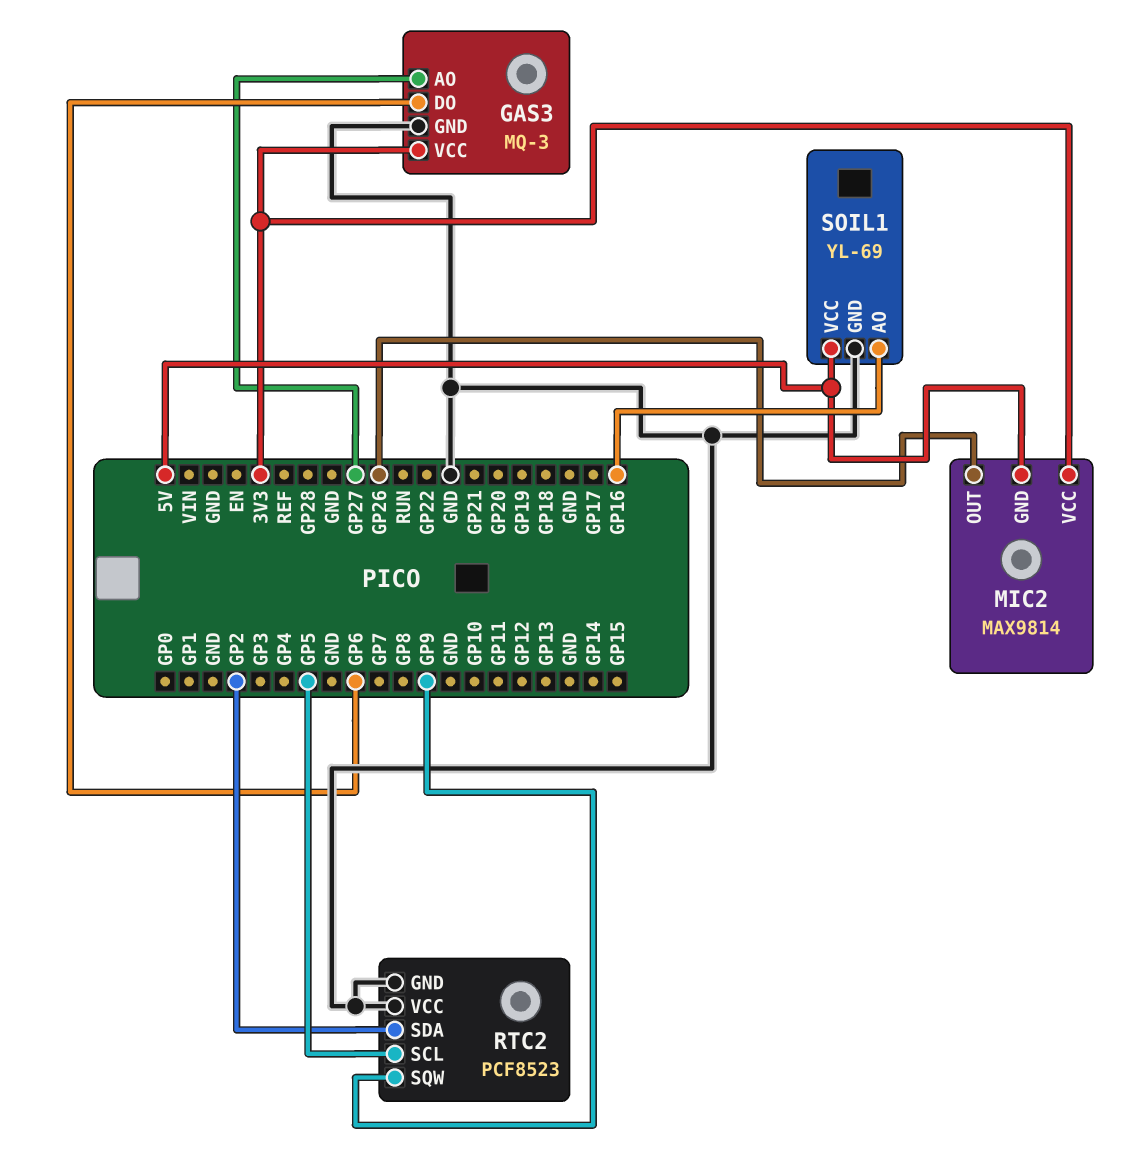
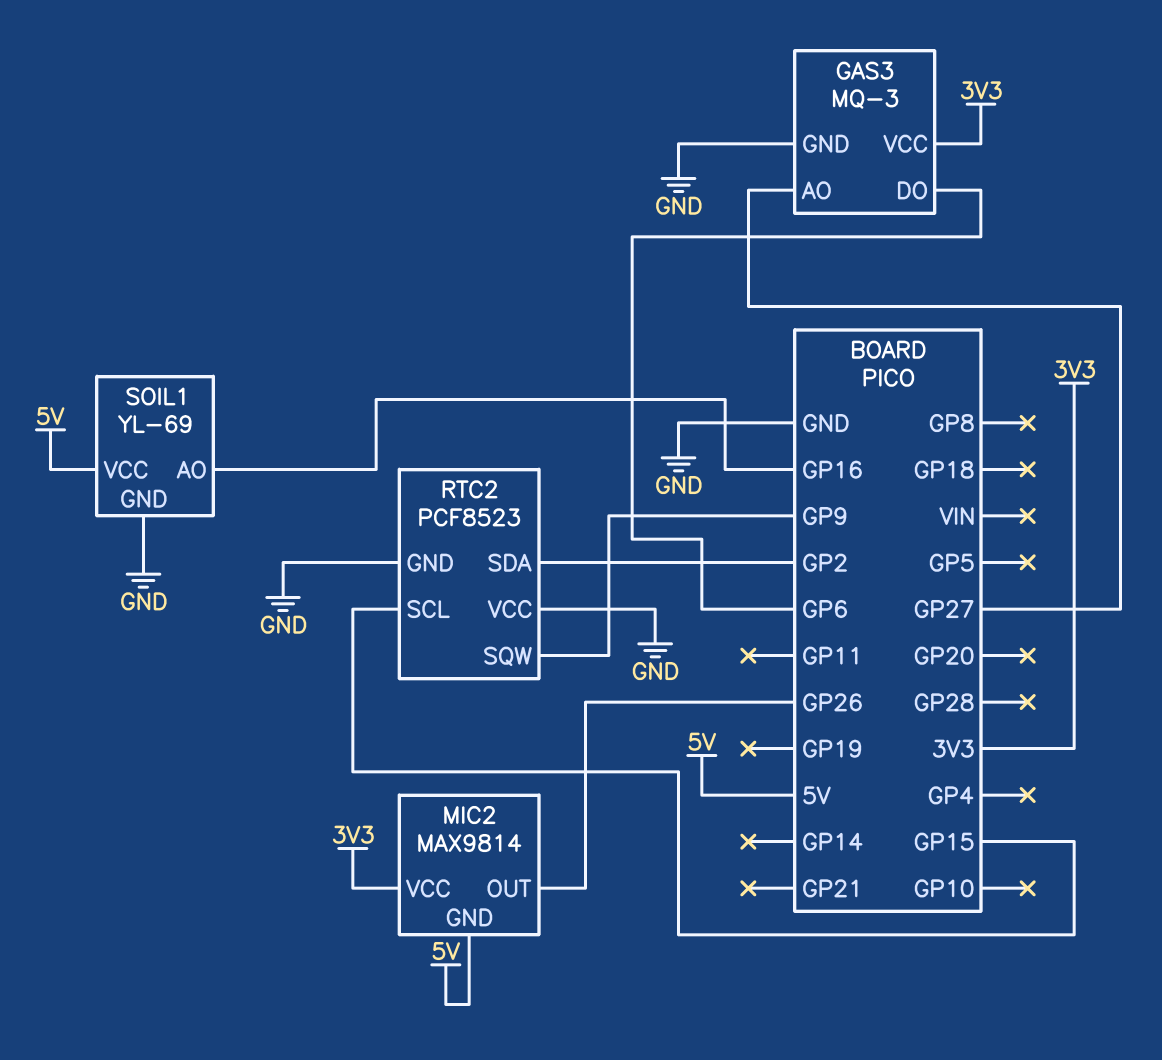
RTC2 pin SCL: GP5 -> GP15

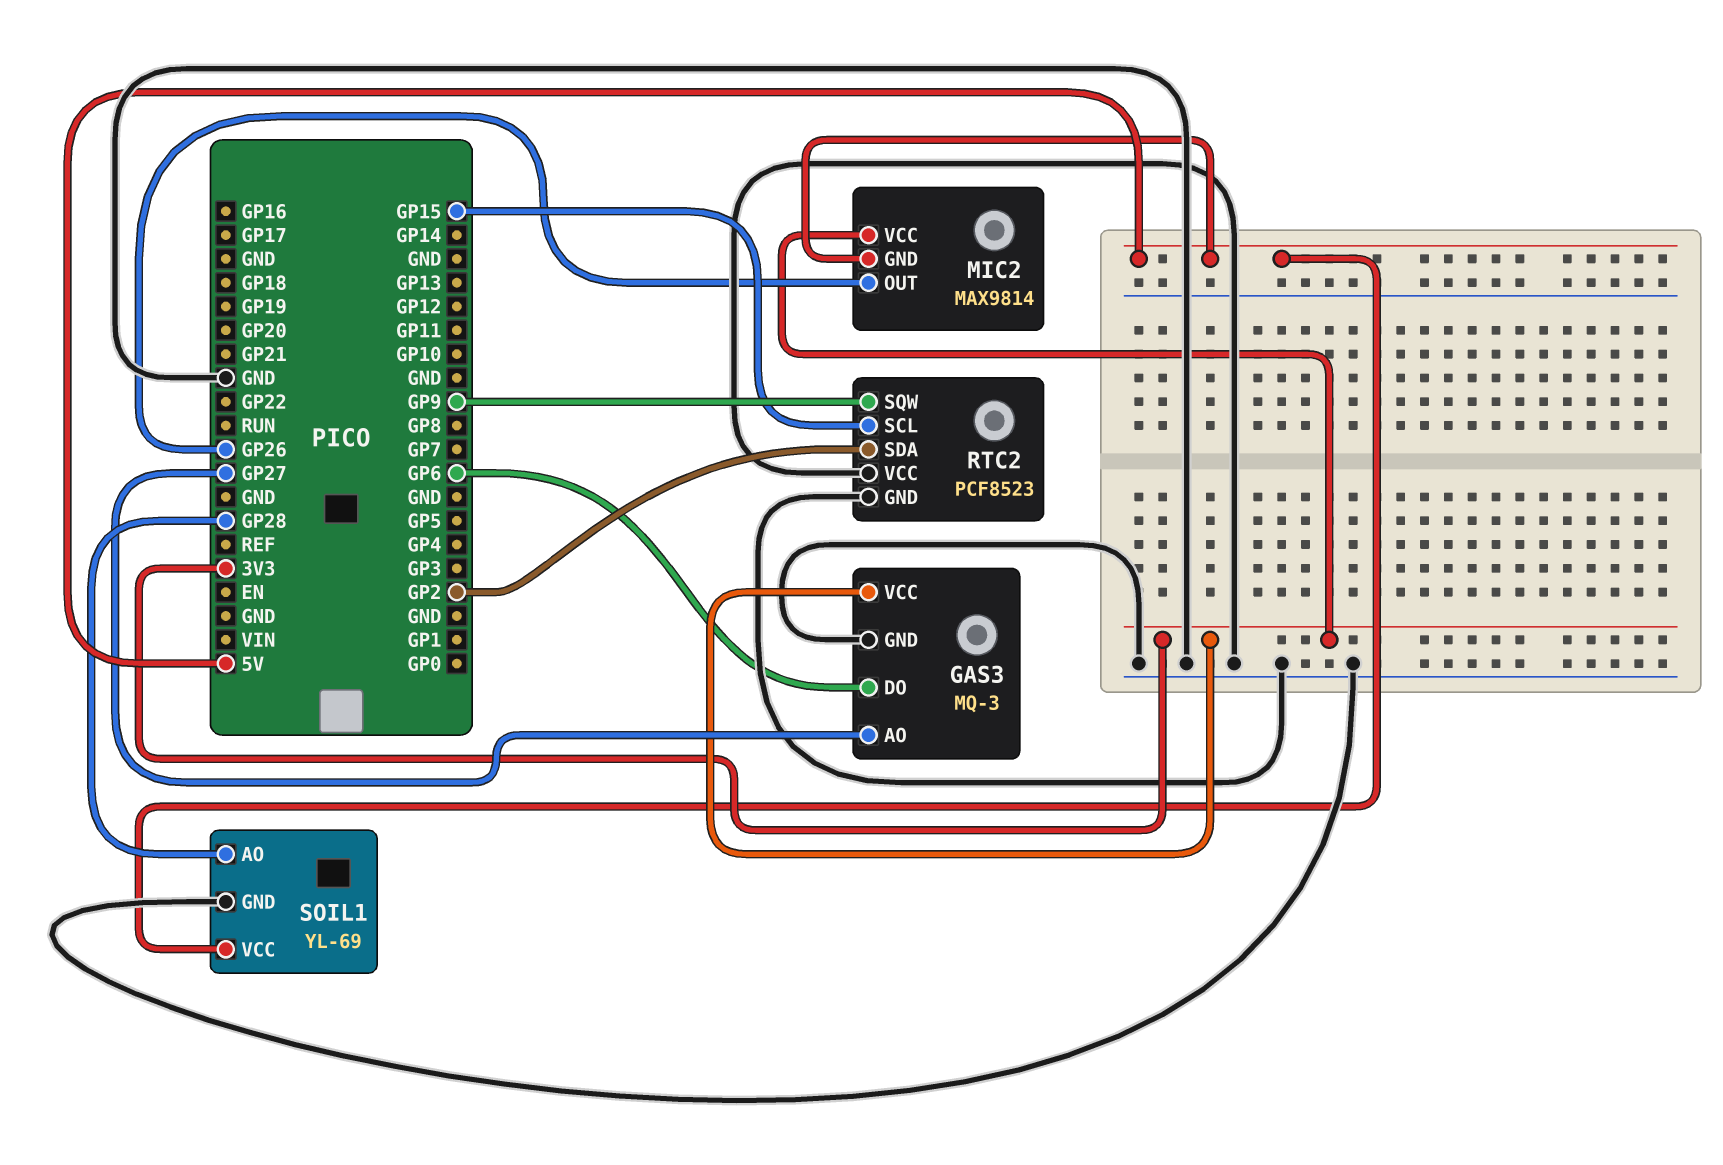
SOIL1 pin AO: GP16 -> GP28

